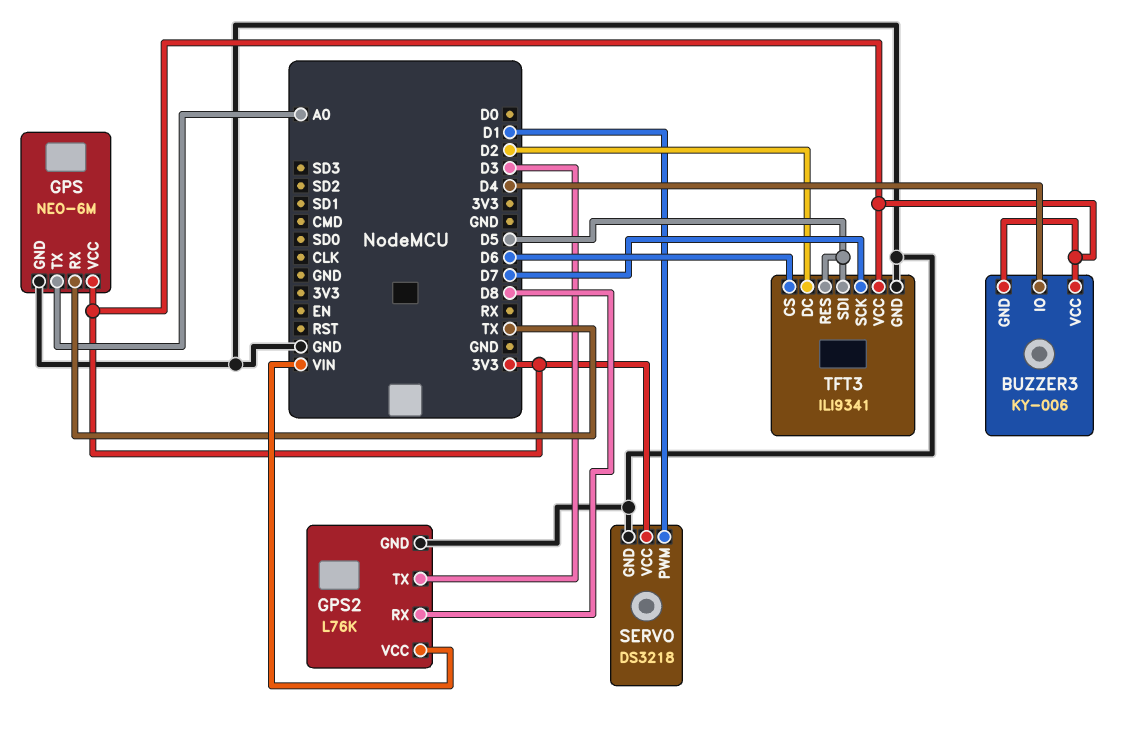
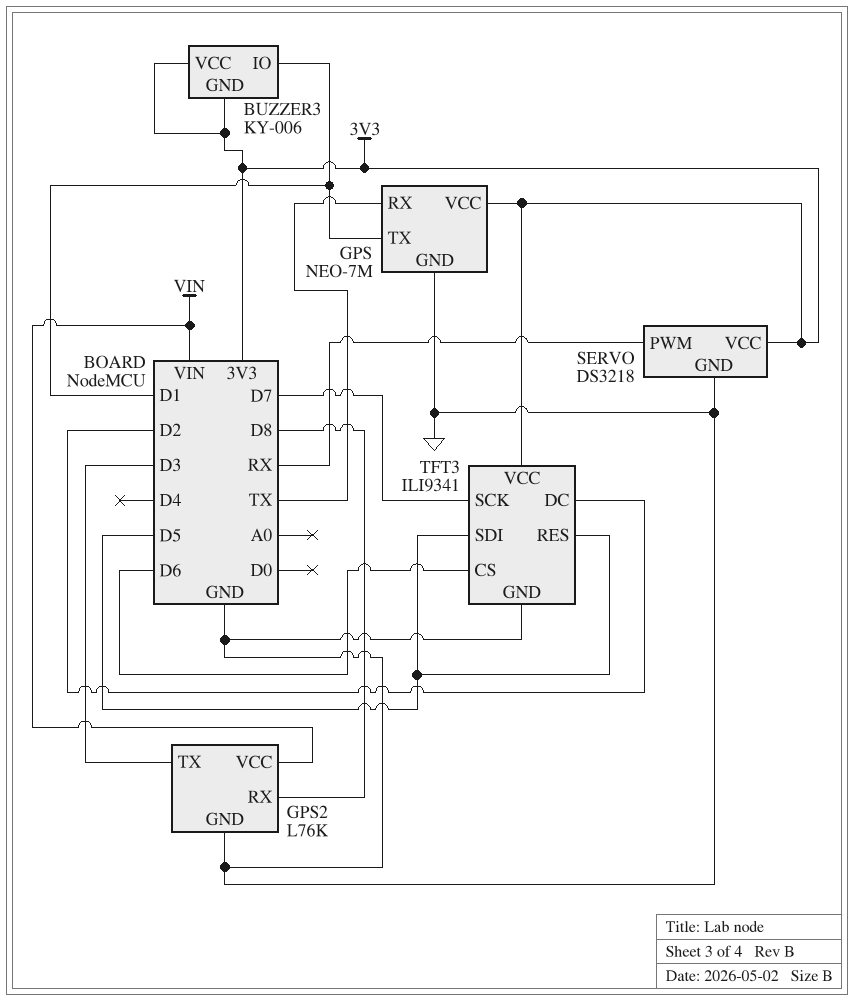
BUZZER3 pin IO: D4 -> D1
GPS: NEO-6M -> NEO-7M
GPS pin TX: A0 -> D1
SERVO pin PWM: D1 -> RX

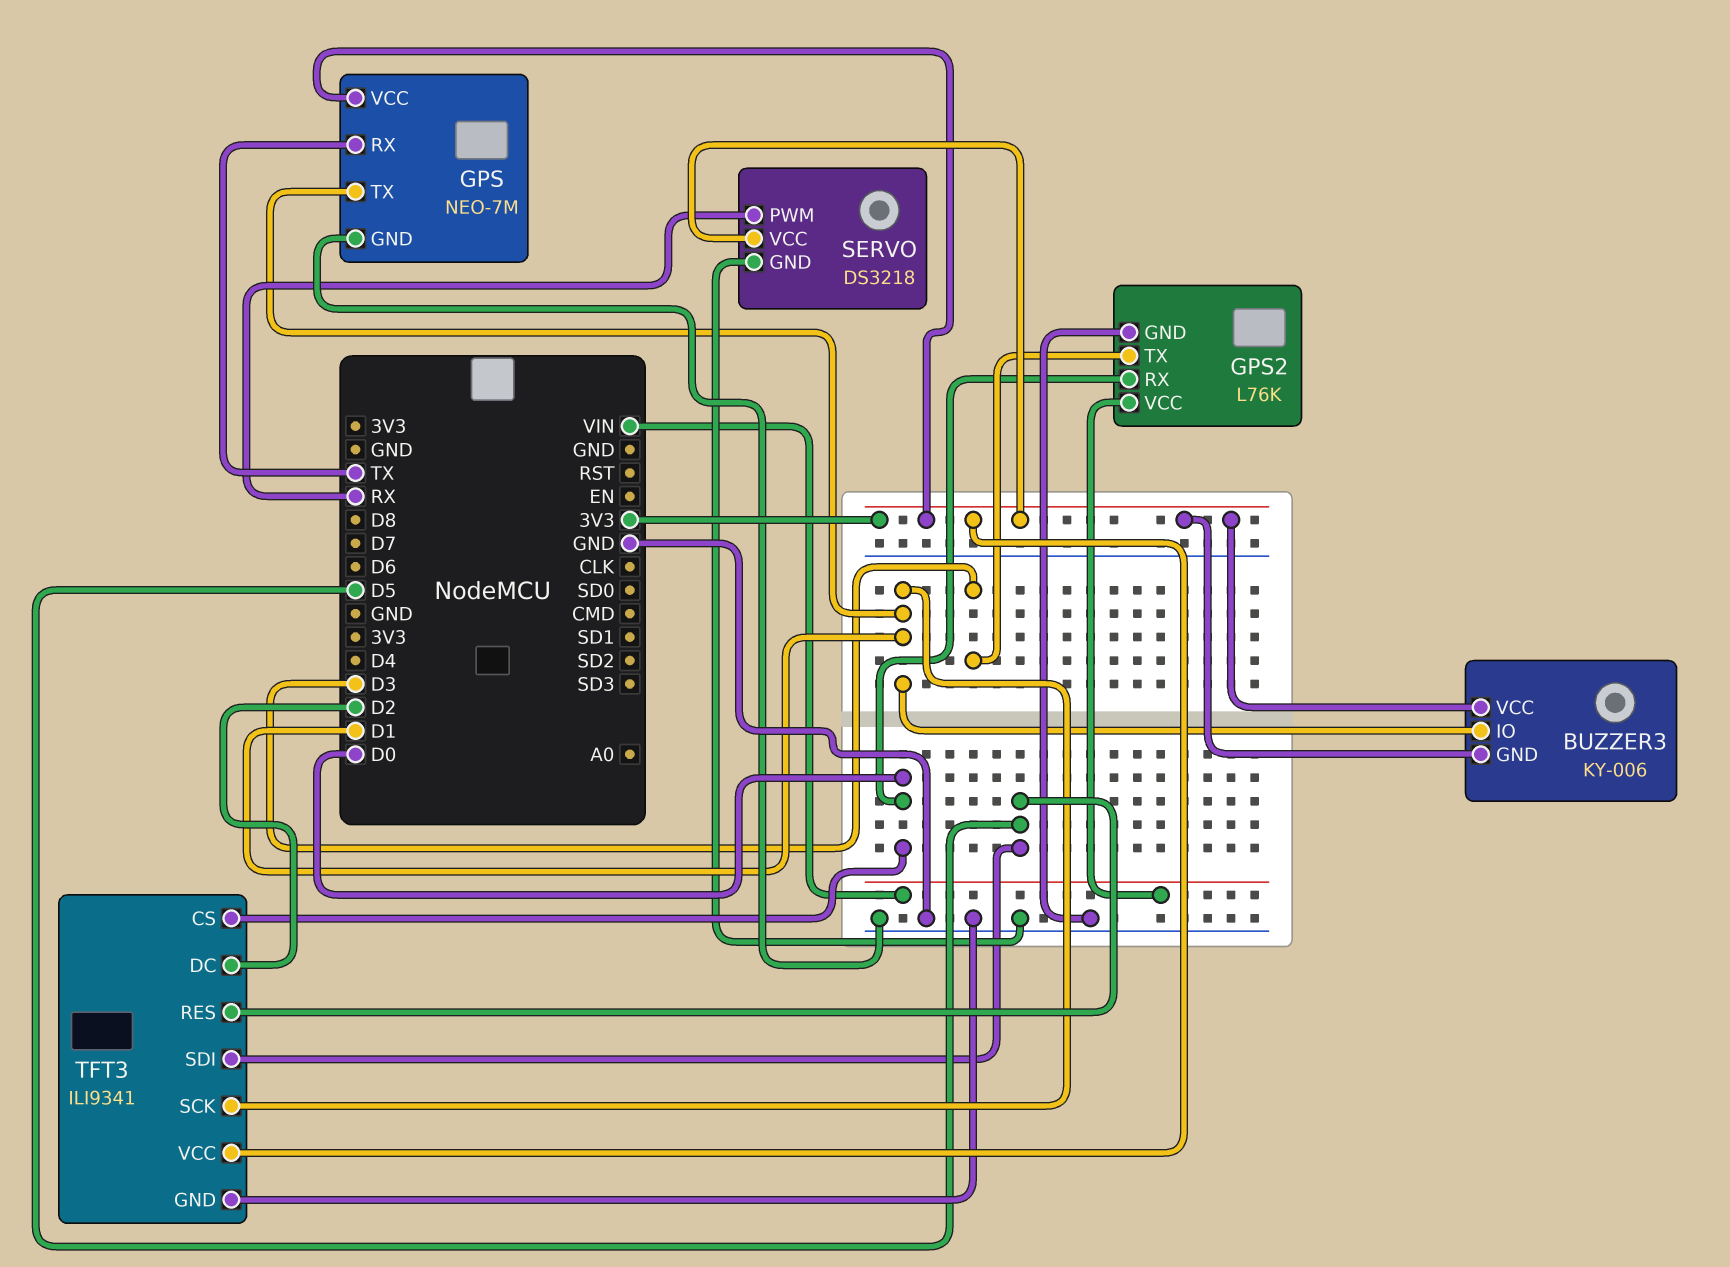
GPS2 pin RX: D8 -> D0
TFT3 pin CS: D6 -> D0
TFT3 pin SCK: D7 -> D1

